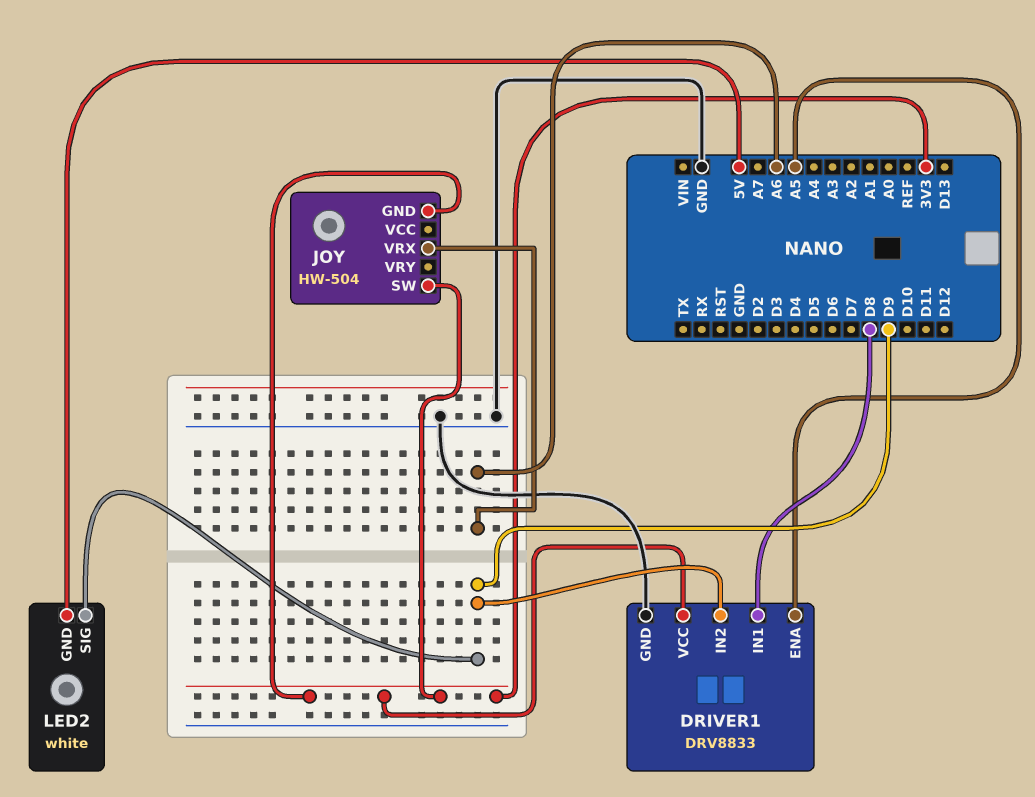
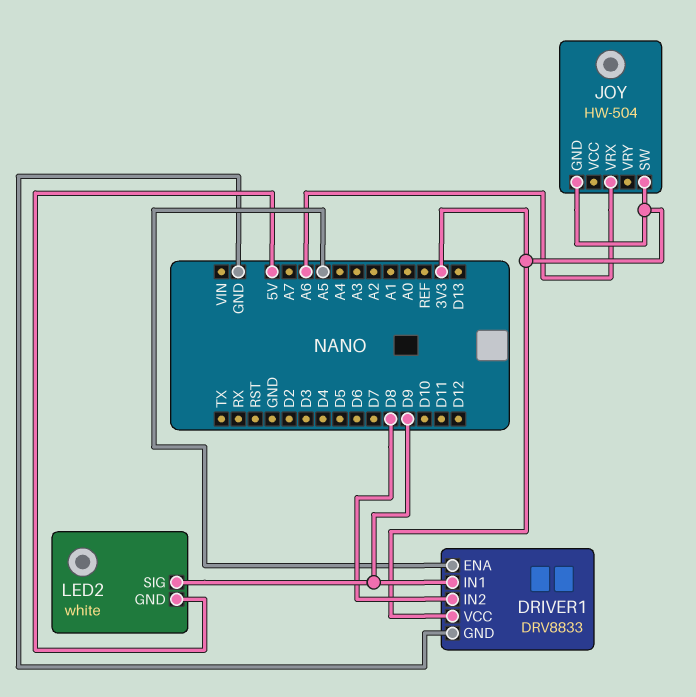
DRIVER1 pin IN1: D8 -> D9
DRIVER1 pin IN2: D9 -> D8

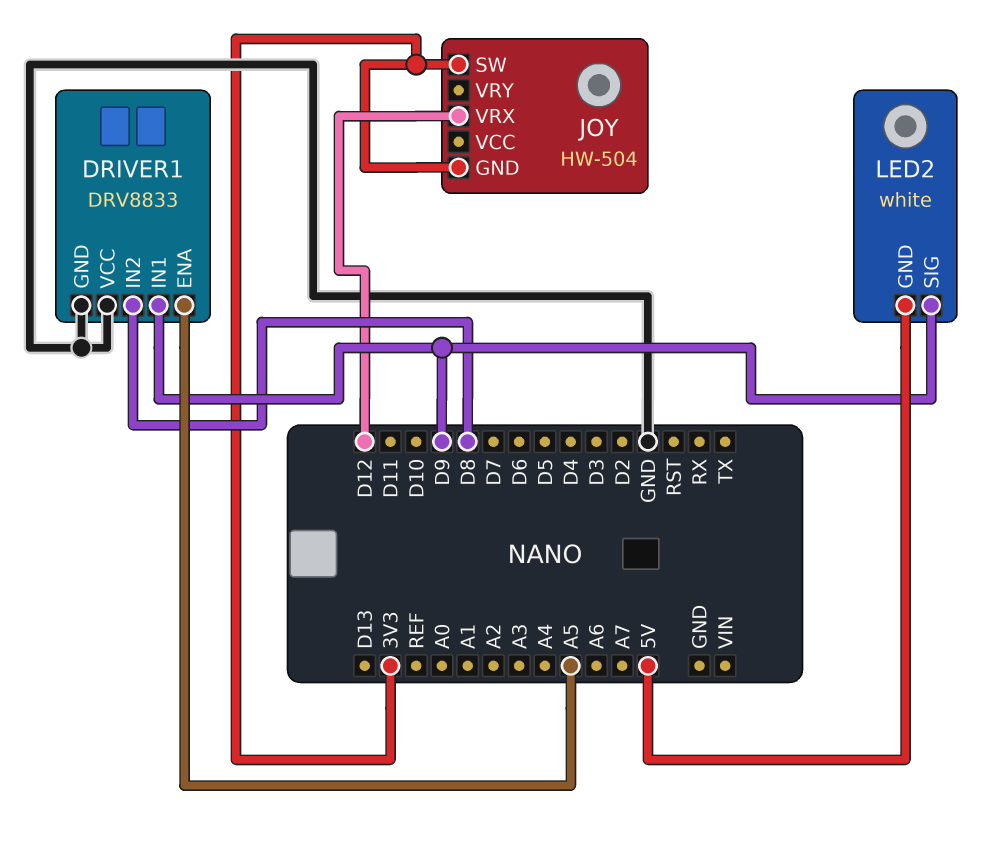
DRIVER1 pin VCC: 3V3 -> GND
JOY pin VRX: A6 -> D12

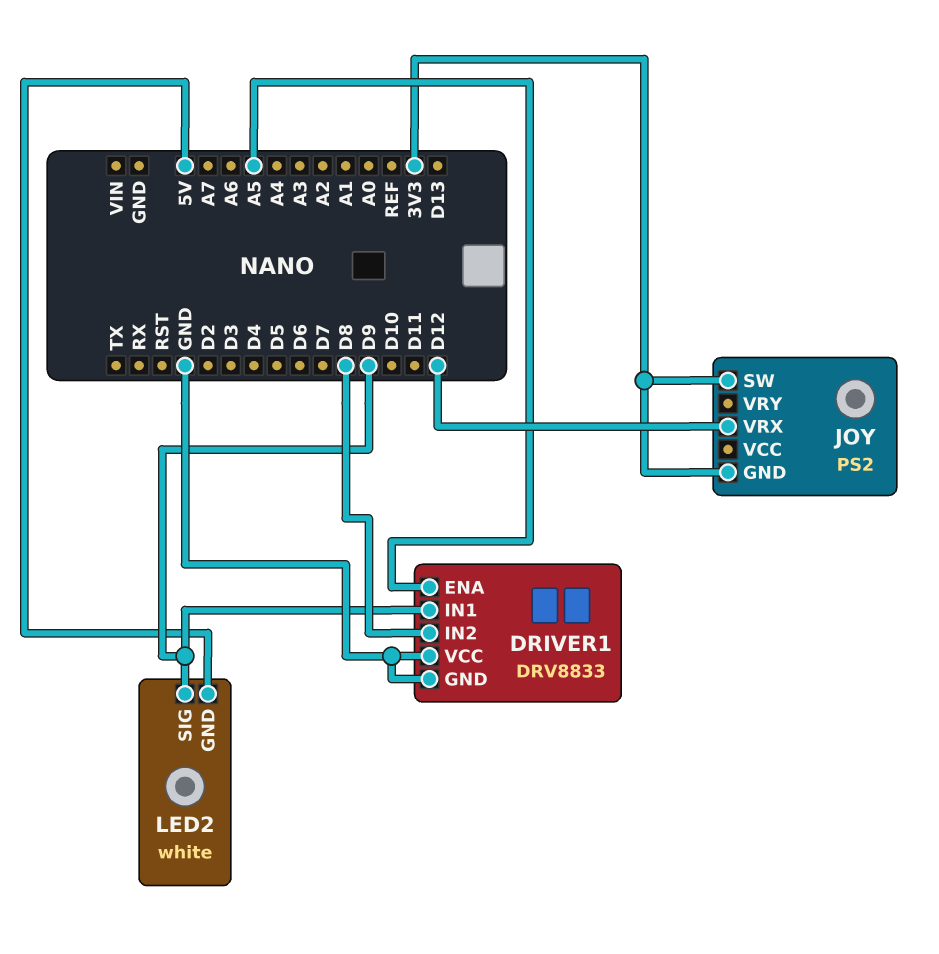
JOY: HW-504 -> PS2

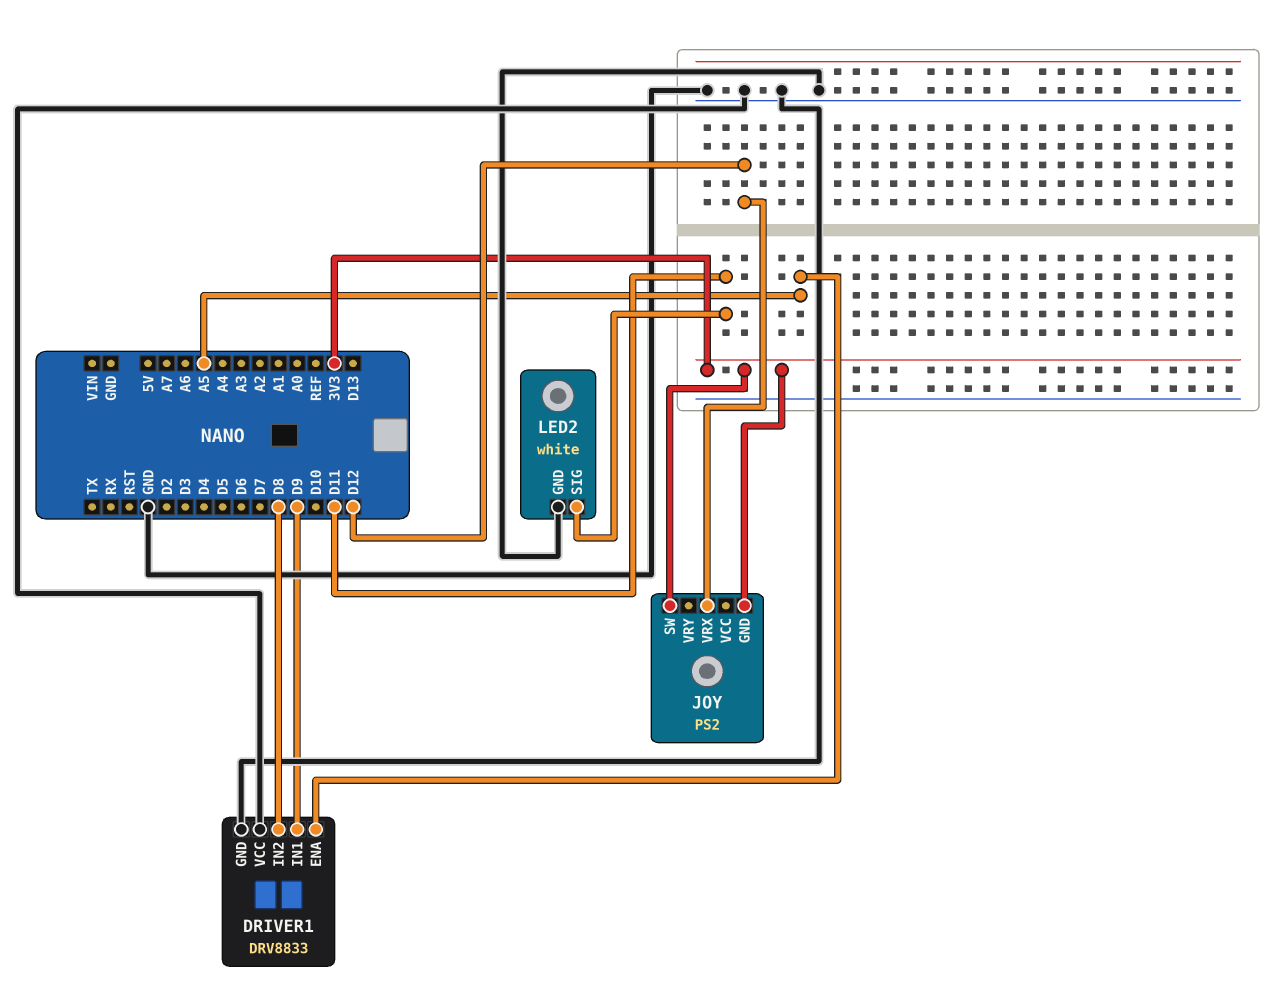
LED2 pin GND: 5V -> GND
LED2 pin SIG: D9 -> D11

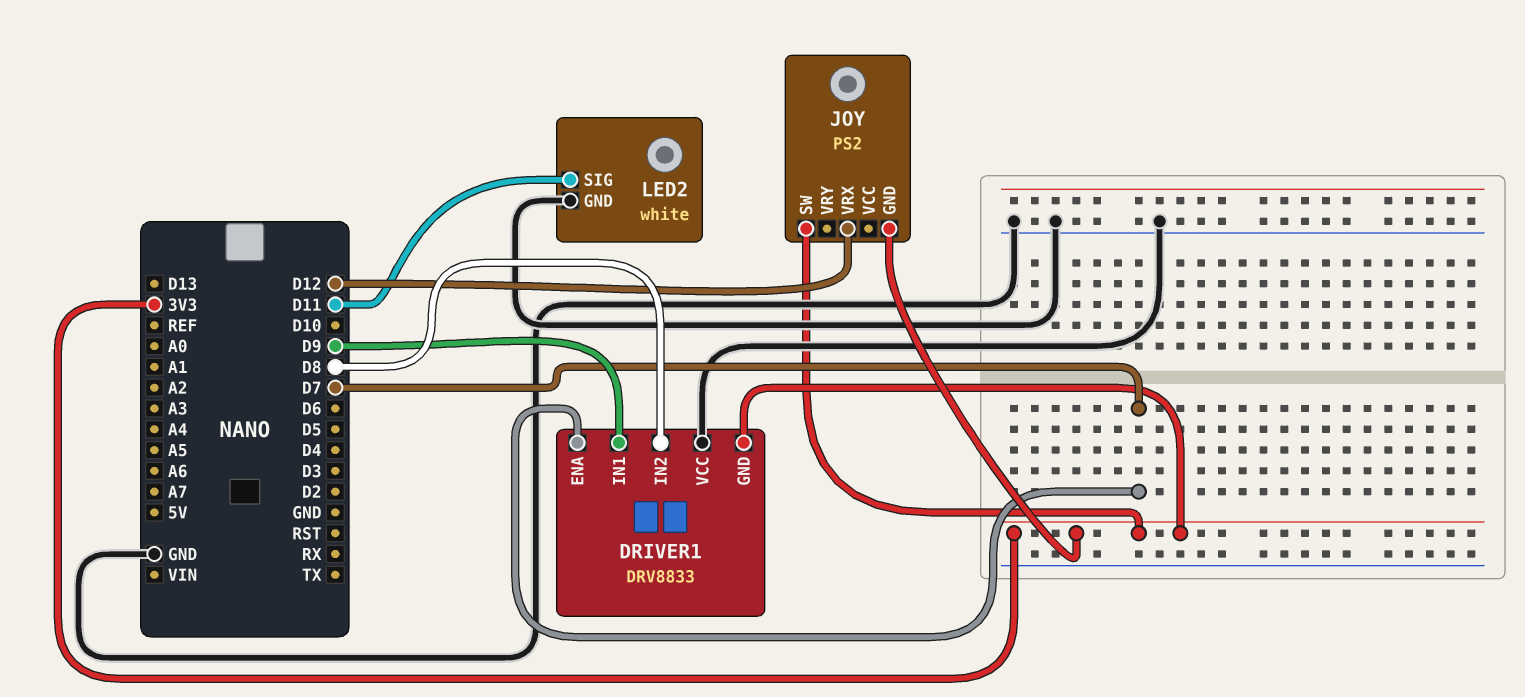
DRIVER1 pin ENA: A5 -> D7
DRIVER1 pin GND: GND -> 3V3

